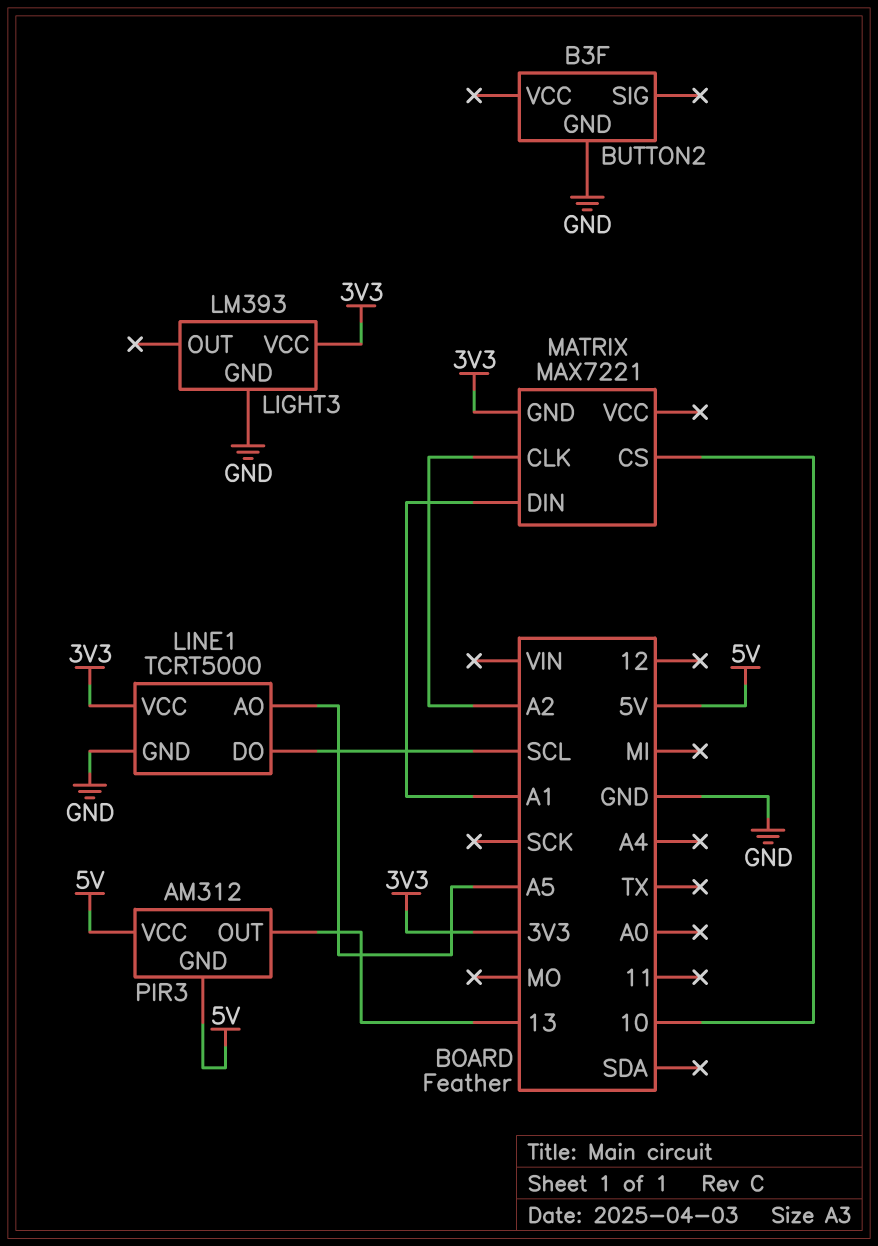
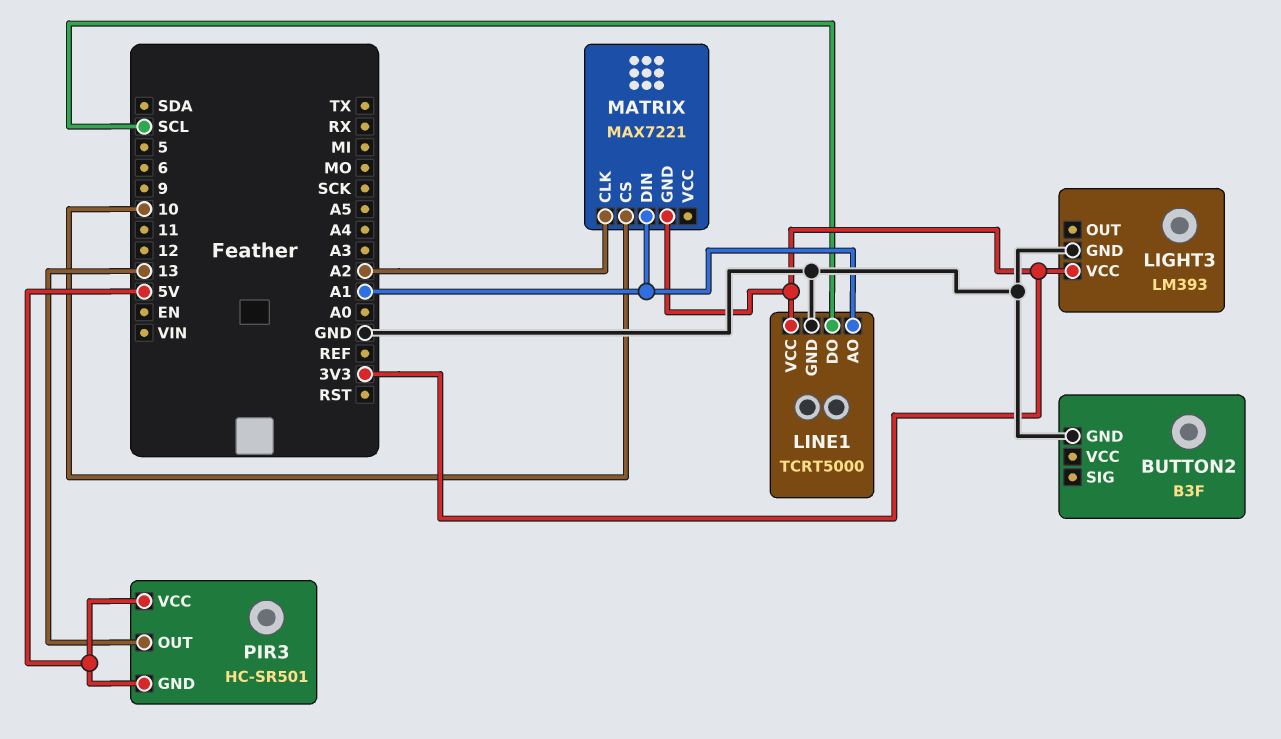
LINE1 pin AO: A5 -> A1
PIR3: AM312 -> HC-SR501

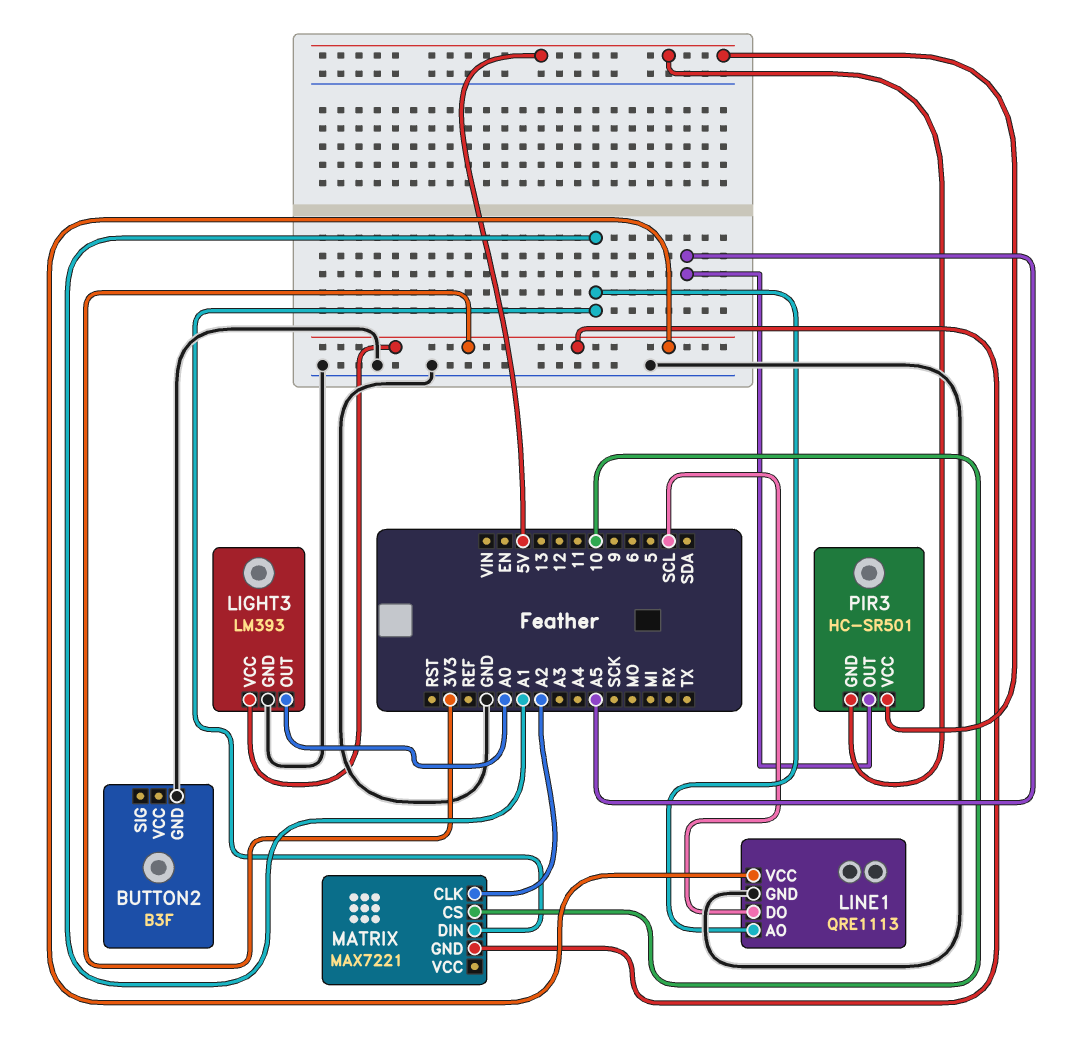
LIGHT3 pin OUT: none -> A0
LINE1: TCRT5000 -> QRE1113
PIR3 pin OUT: 13 -> A5

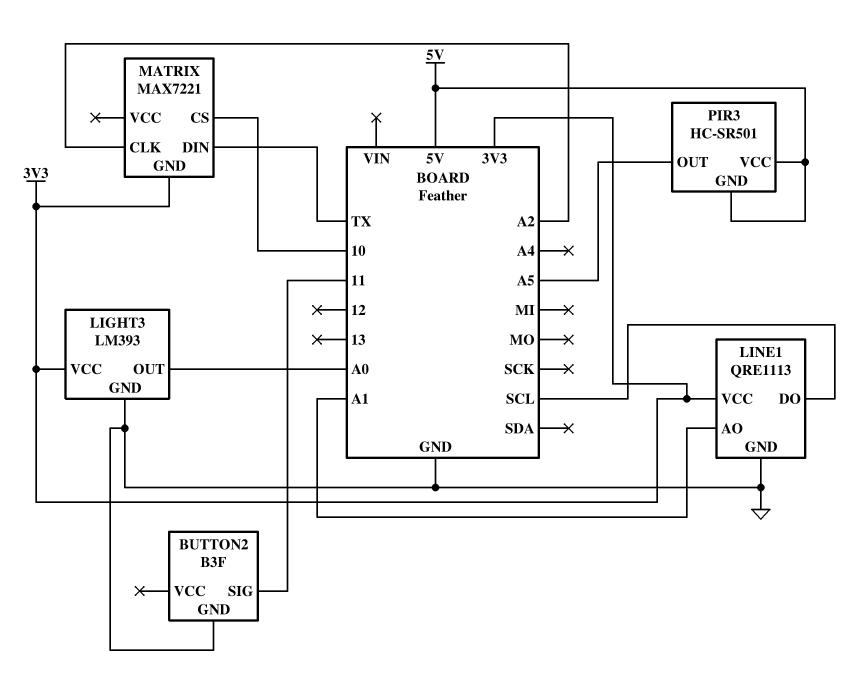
BUTTON2 pin SIG: none -> 11
MATRIX pin DIN: A1 -> TX

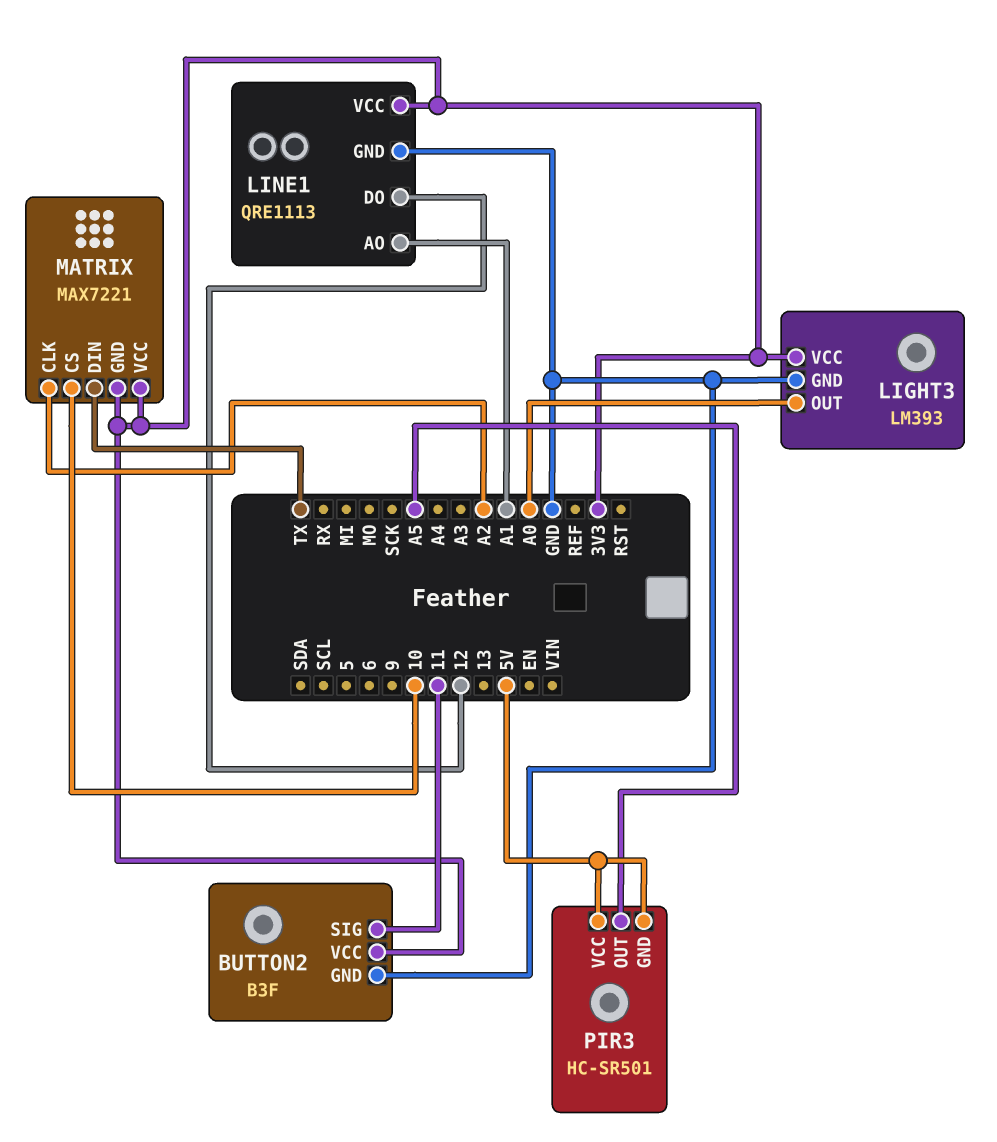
BUTTON2 pin VCC: none -> 3V3
LINE1 pin DO: SCL -> 12
MATRIX pin VCC: none -> 3V3

